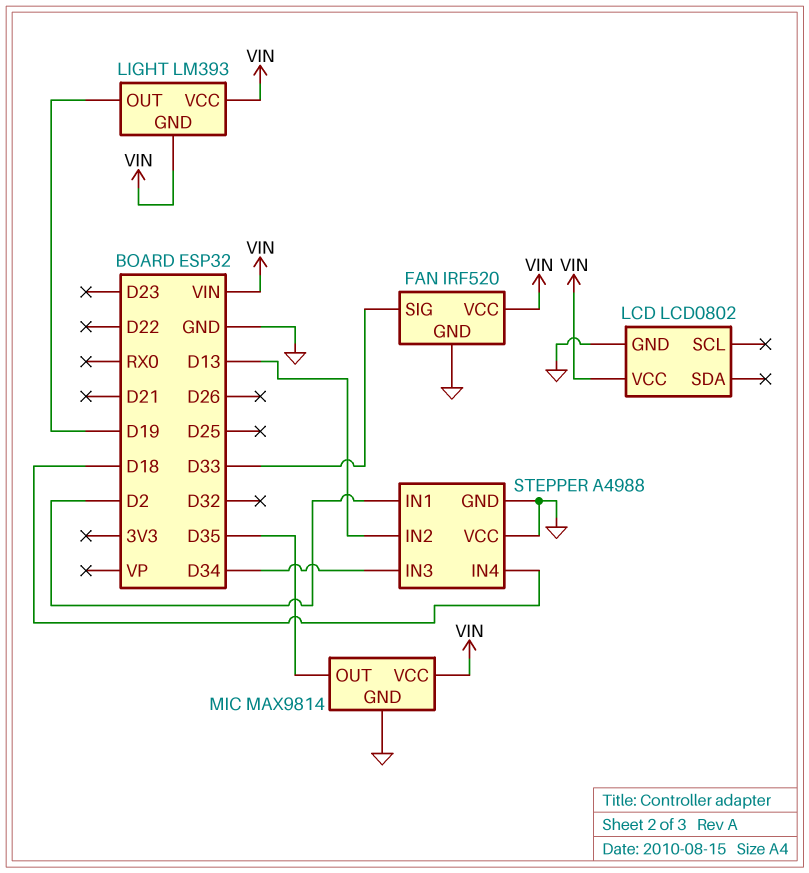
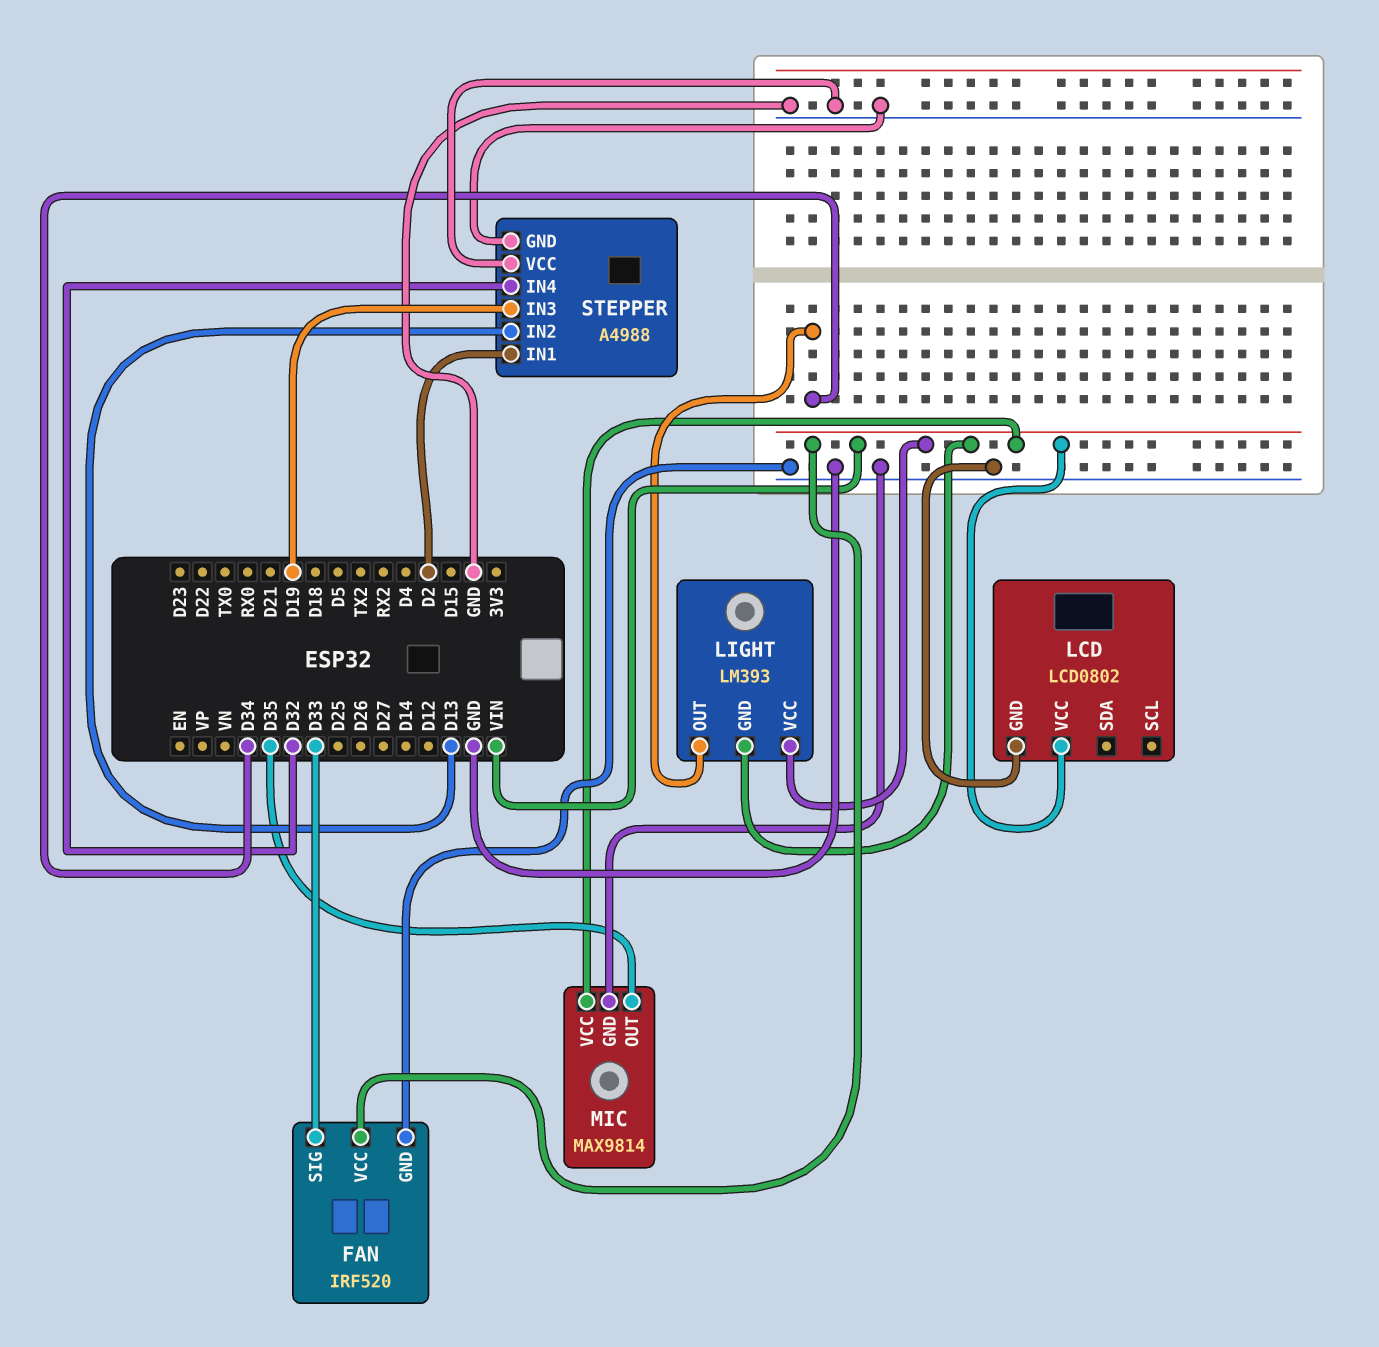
LIGHT pin OUT: D19 -> D34
STEPPER pin IN3: D34 -> D19
STEPPER pin IN4: D18 -> D32

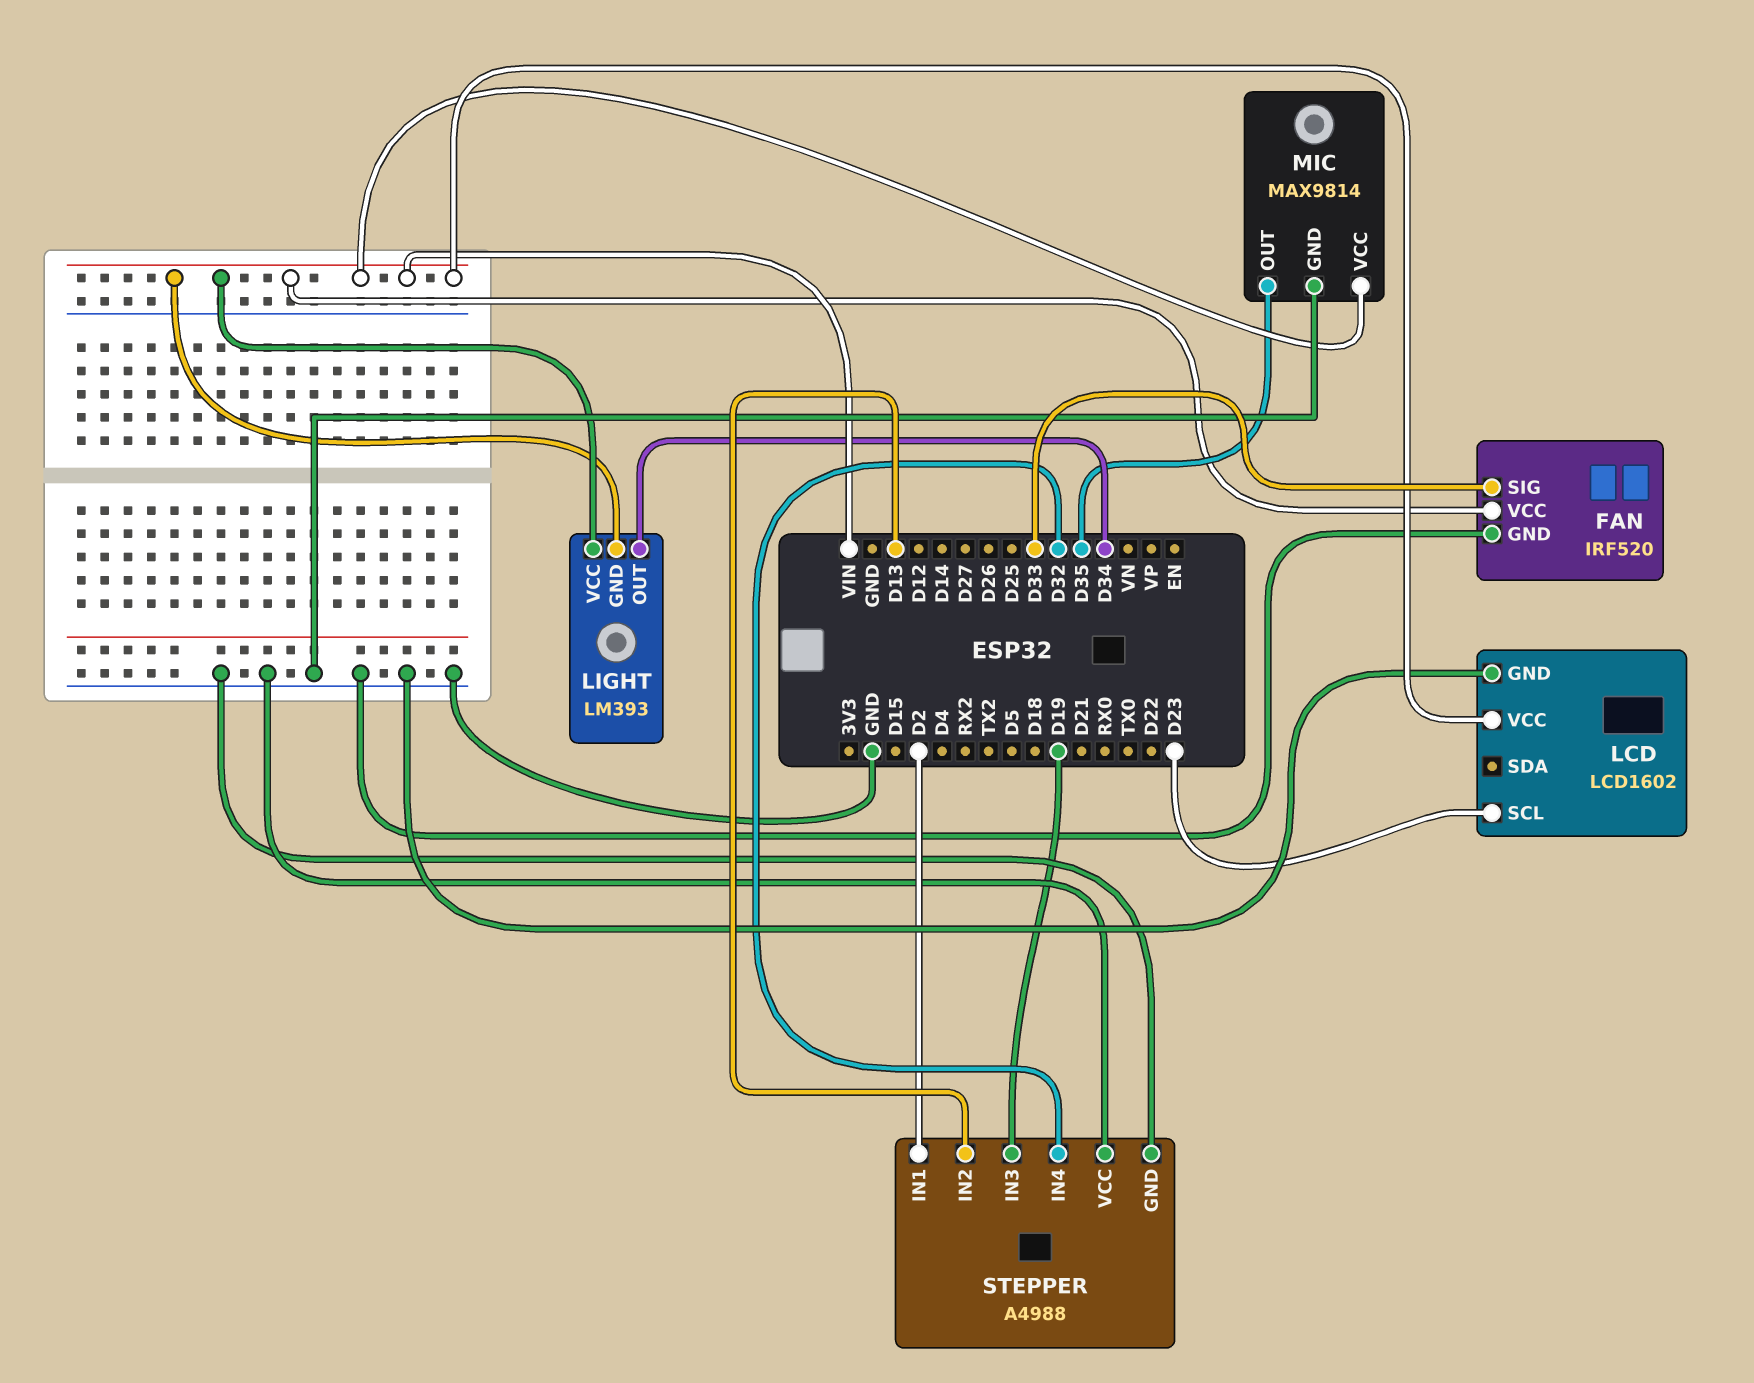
LCD: LCD0802 -> LCD1602
LCD pin SCL: none -> D23

